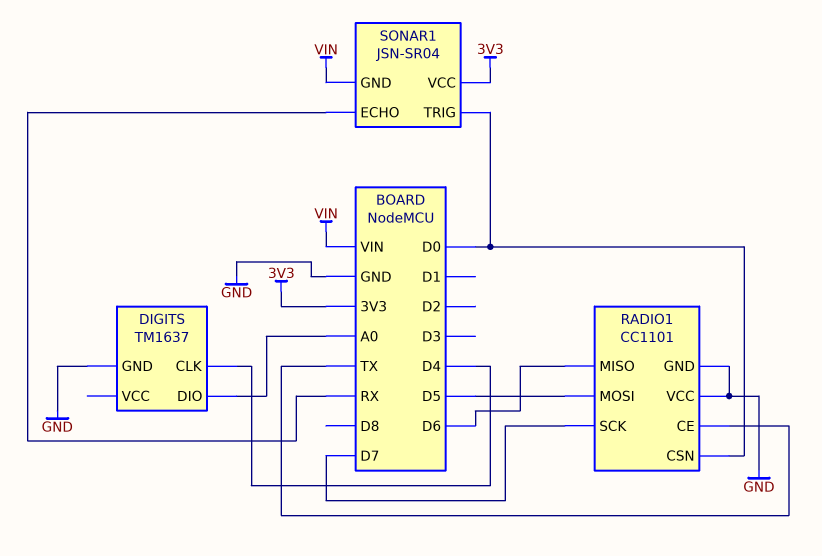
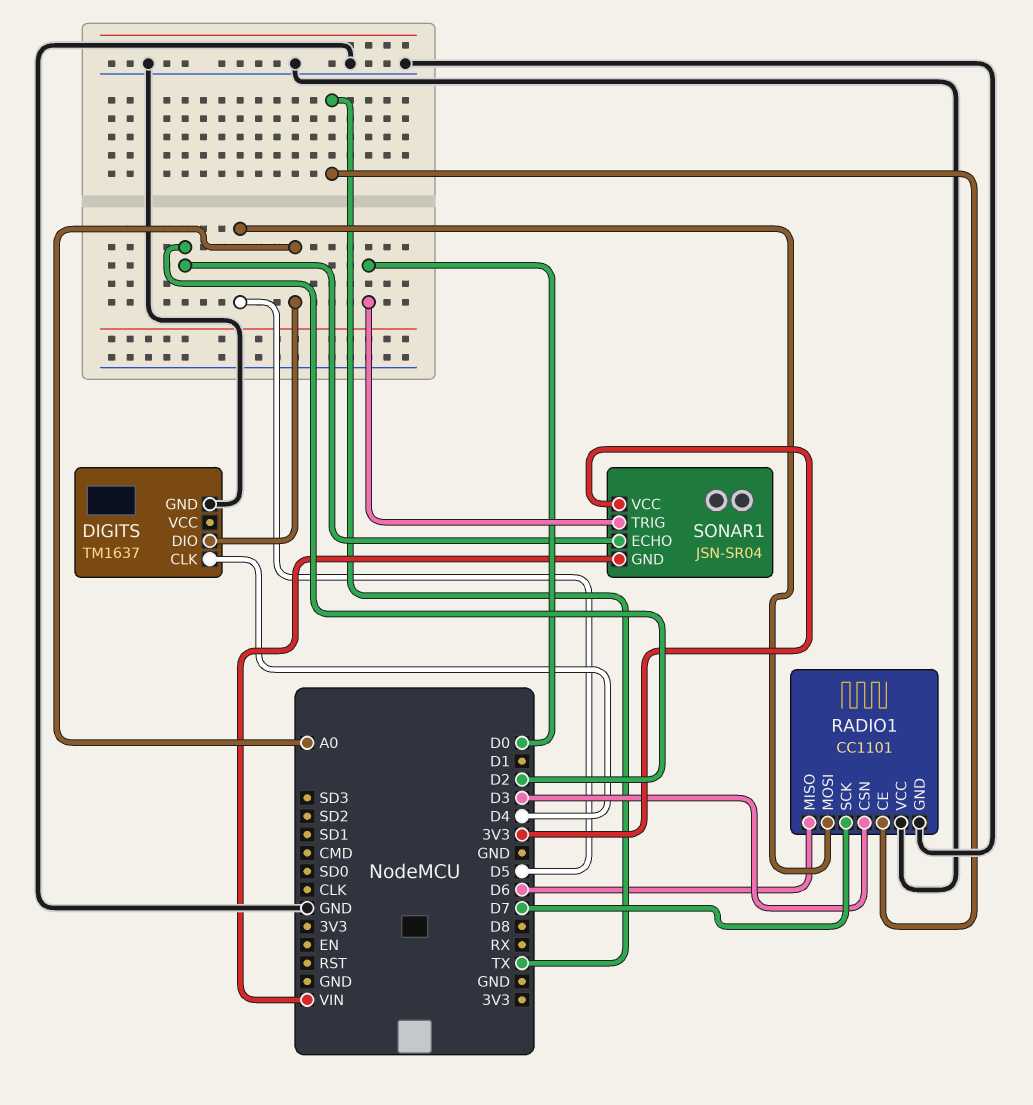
RADIO1 pin CSN: D0 -> D3
SONAR1 pin ECHO: RX -> D2

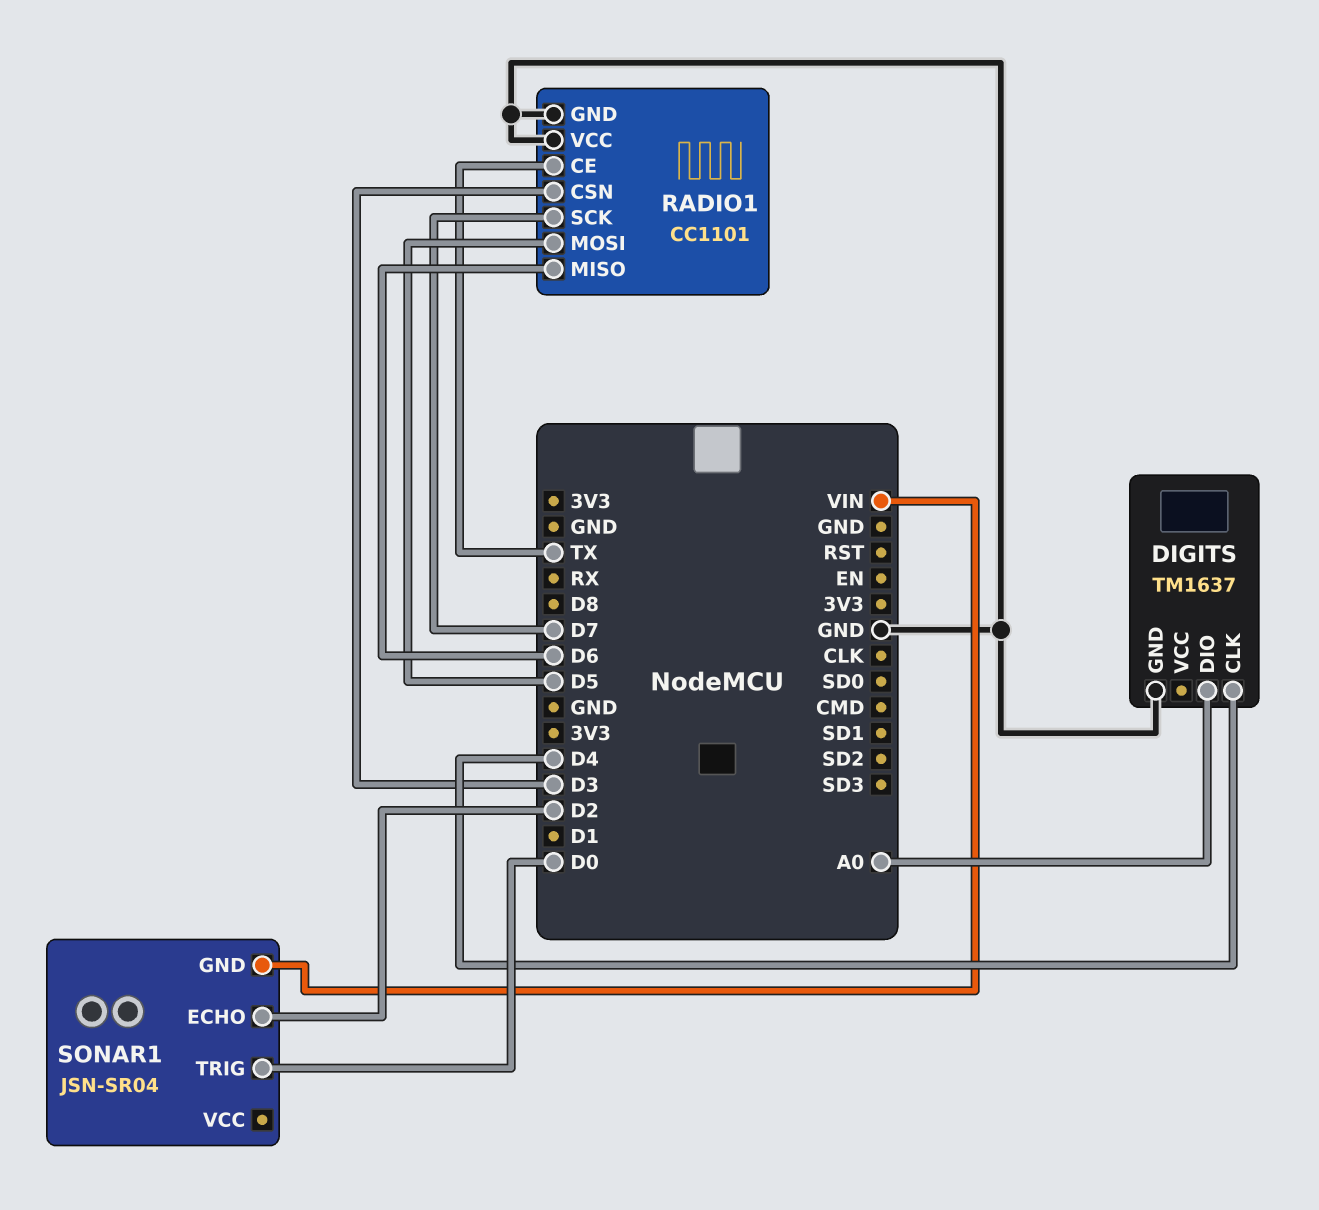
SONAR1 pin VCC: 3V3 -> none

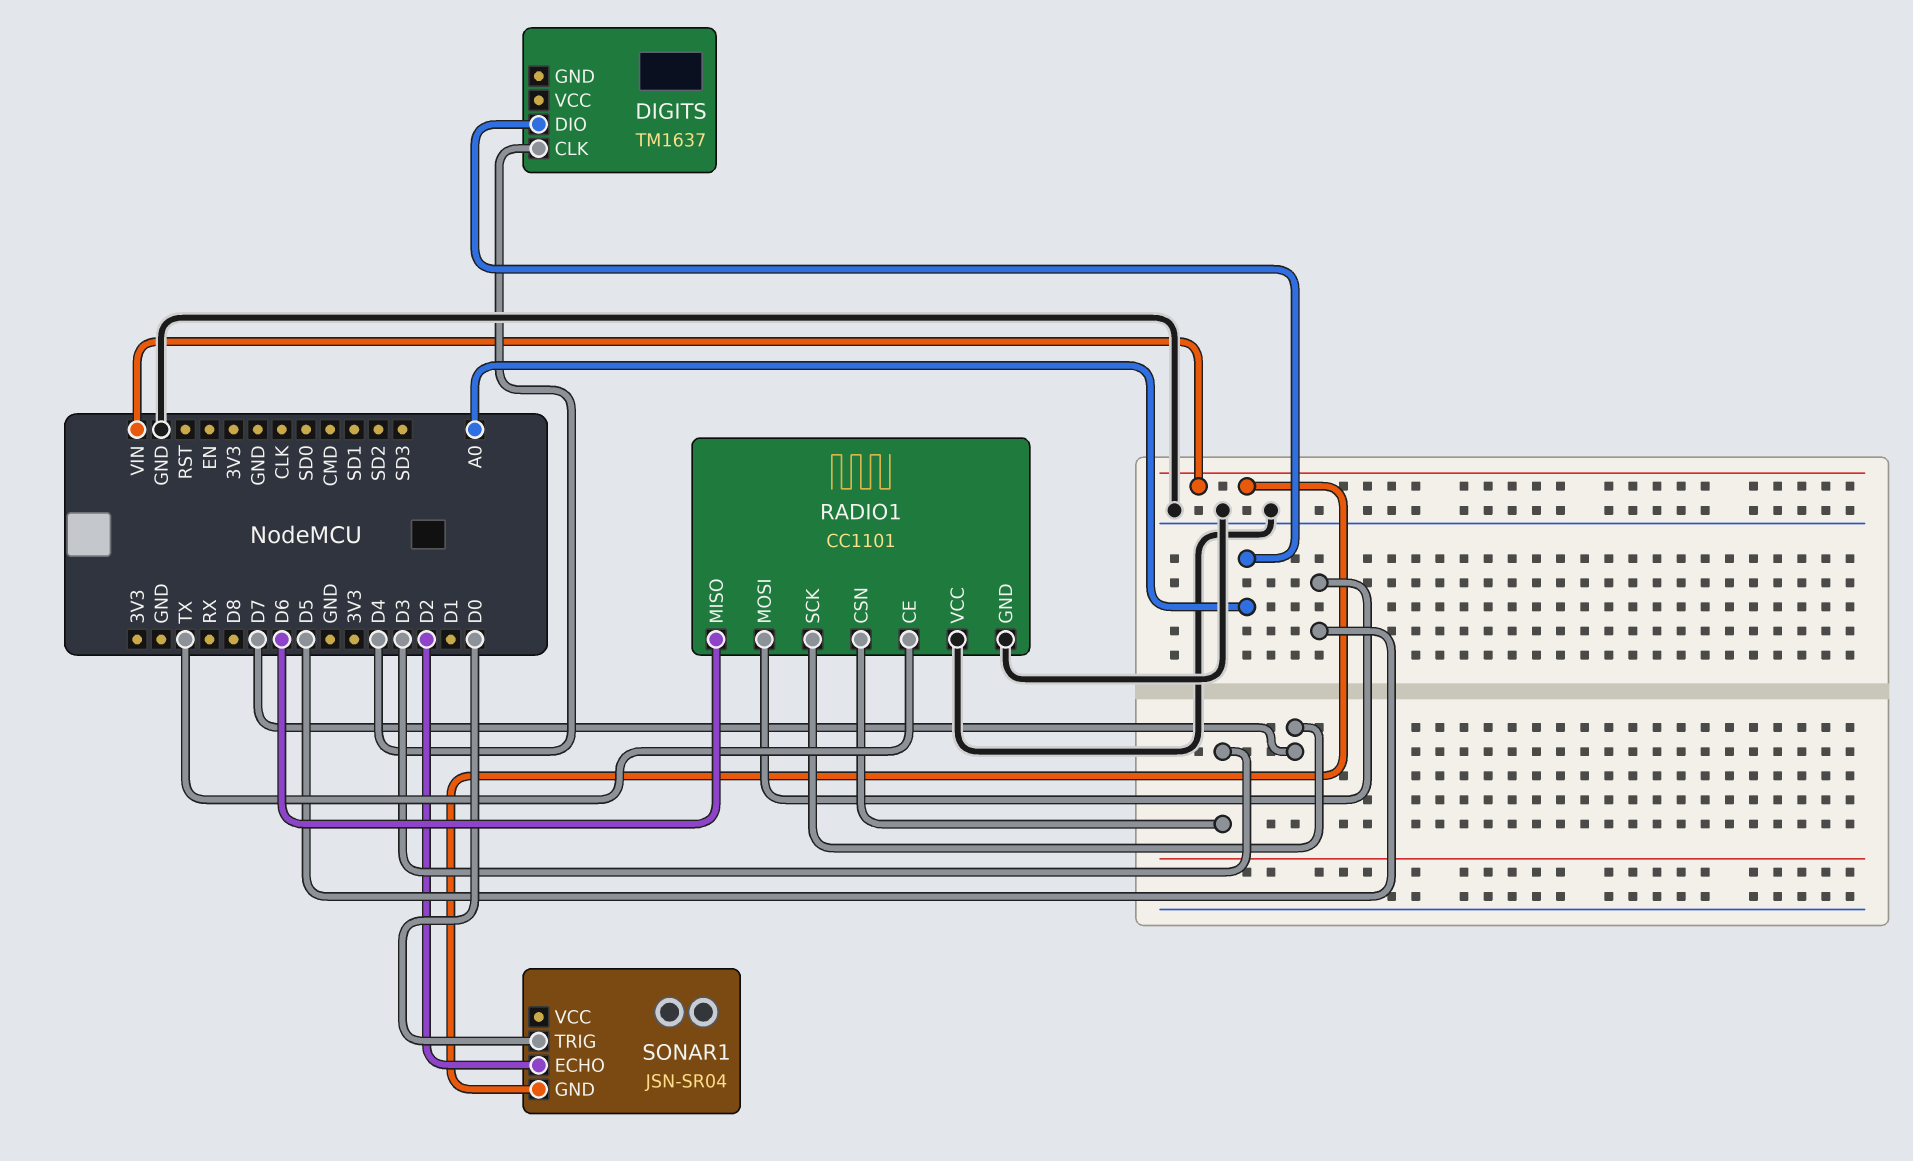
DIGITS pin GND: GND -> none

